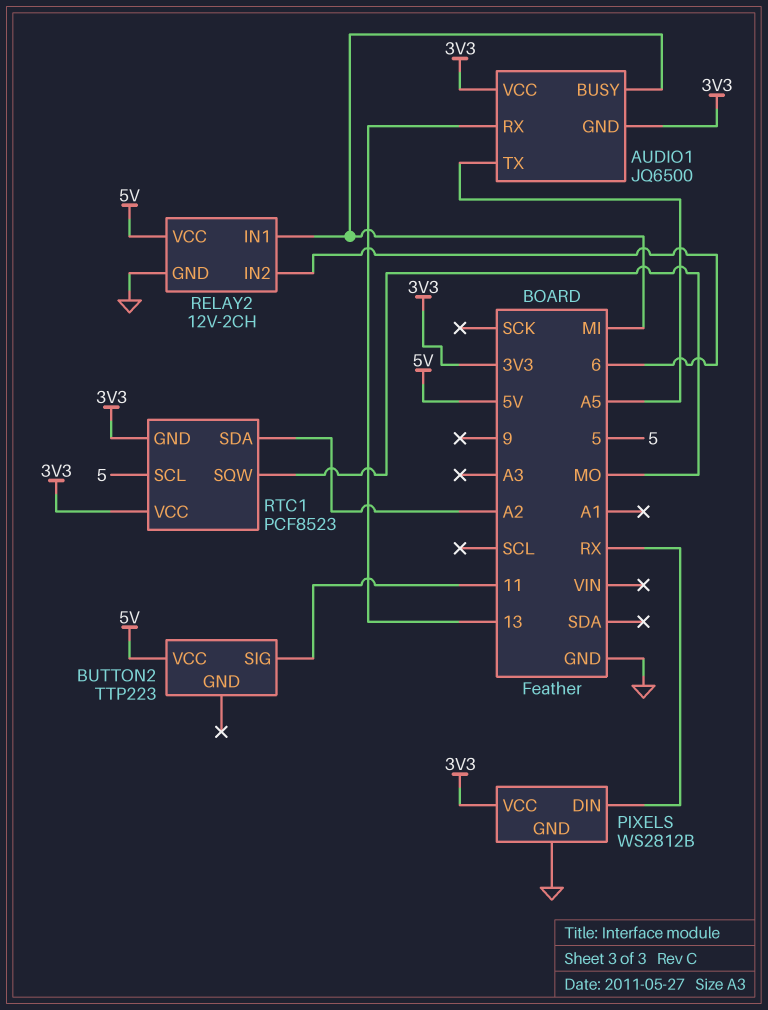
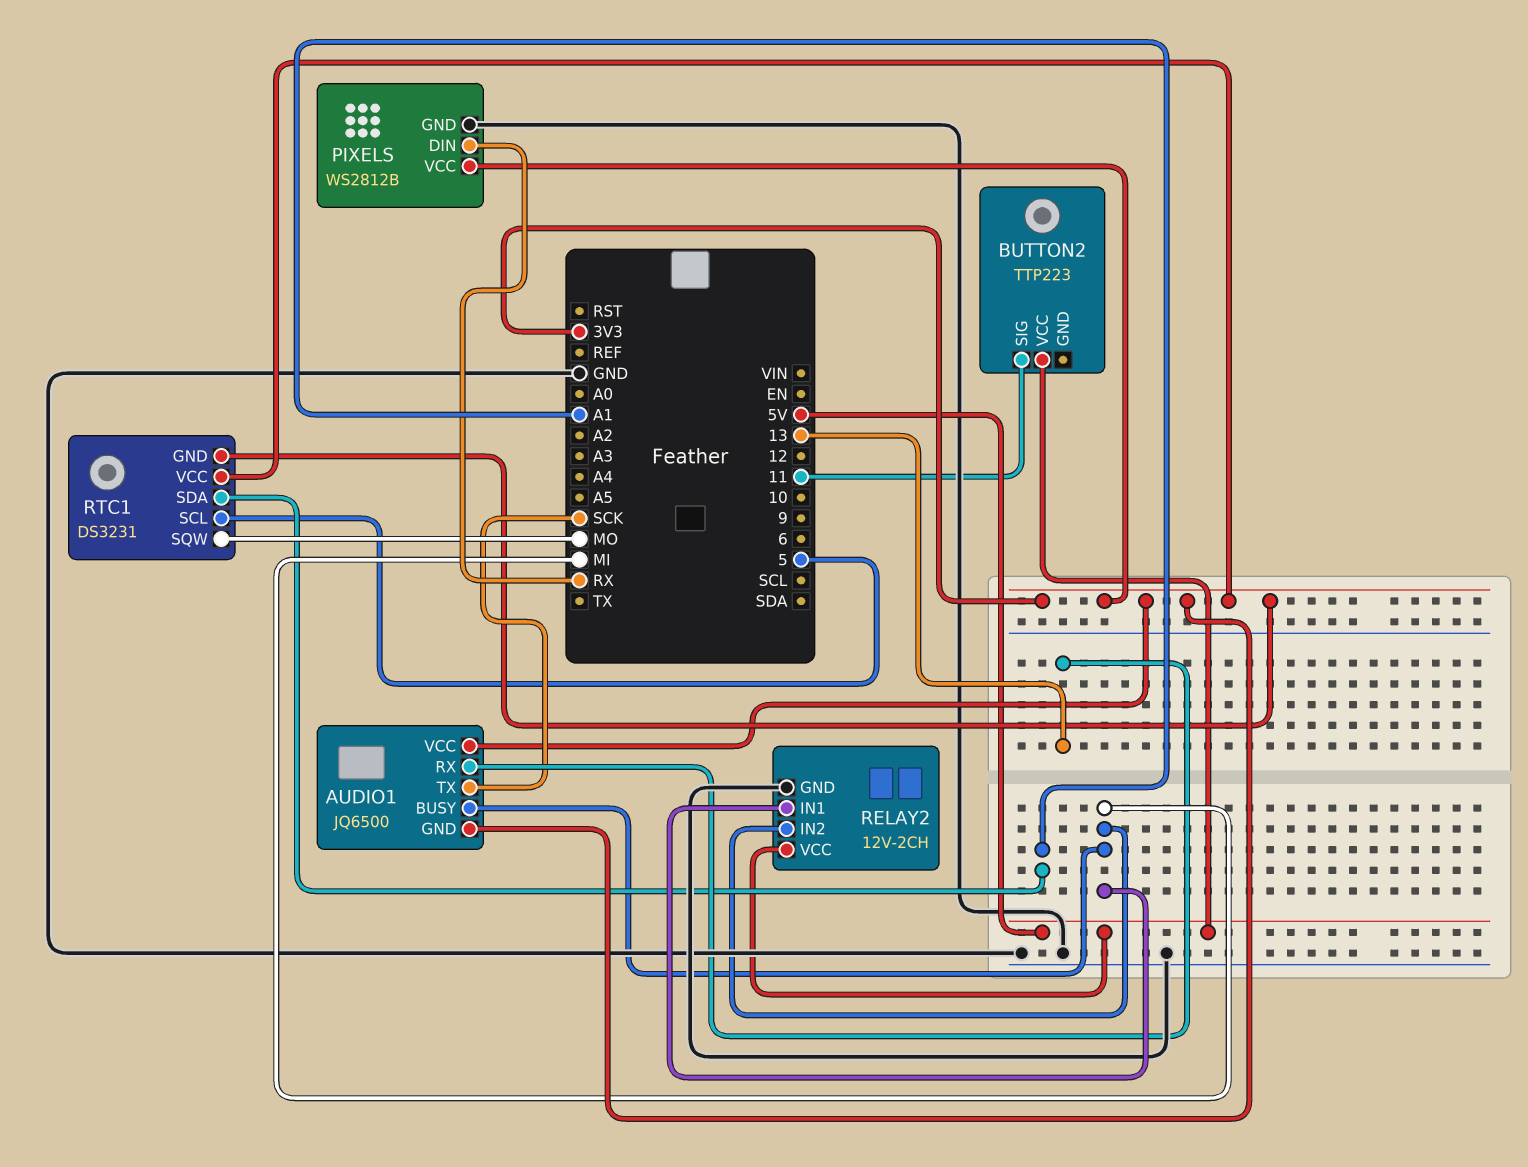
AUDIO1 pin TX: A5 -> SCK
RELAY2 pin IN2: 6 -> MI
RTC1: PCF8523 -> DS3231
RTC1 pin SDA: A2 -> A1

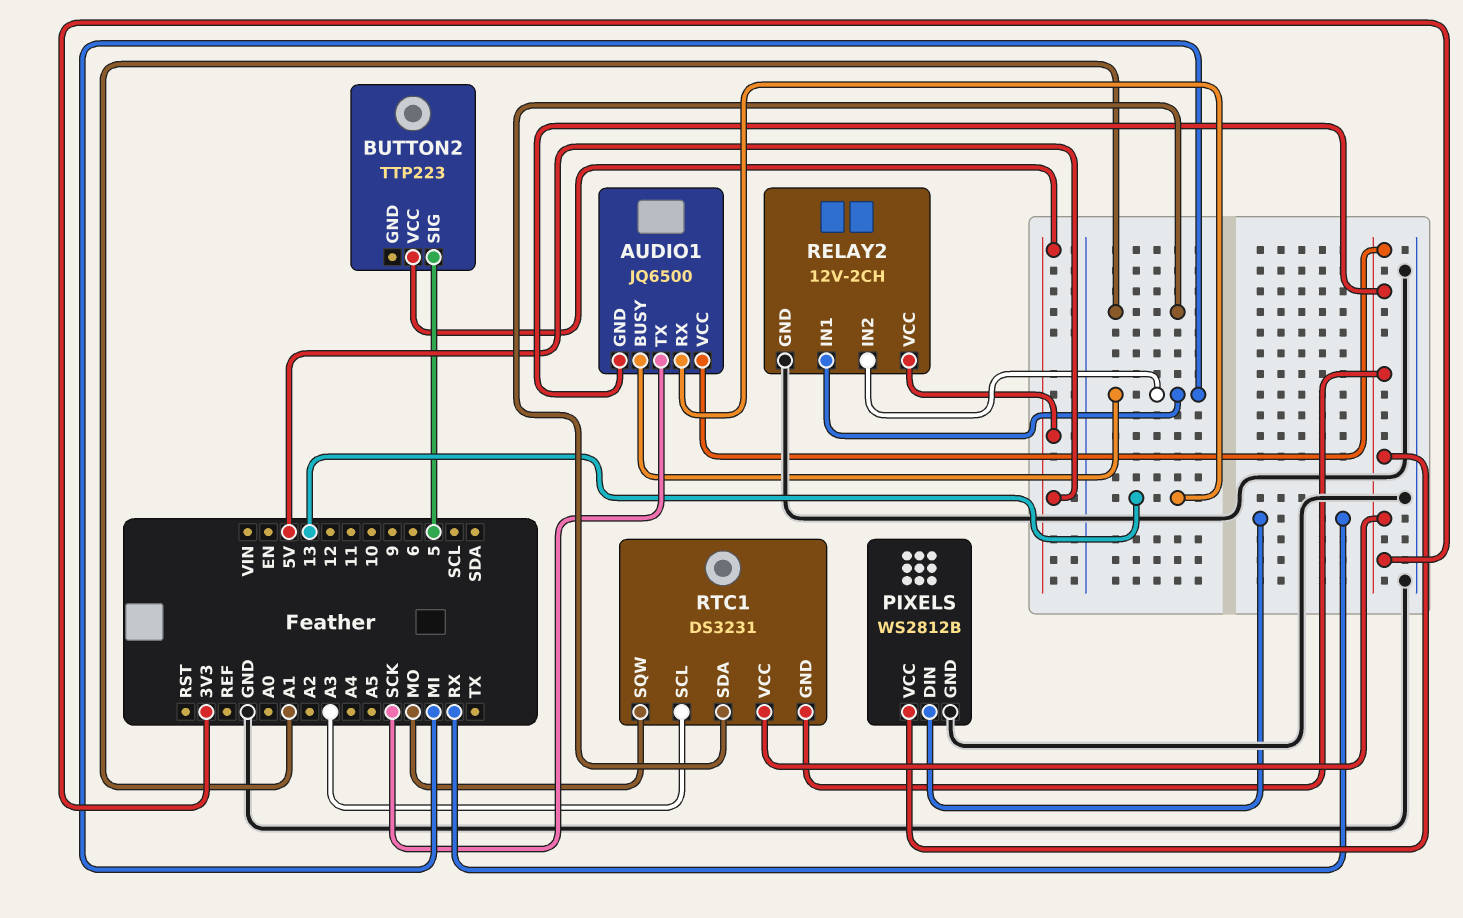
BUTTON2 pin SIG: 11 -> 5
RTC1 pin SCL: 5 -> A3

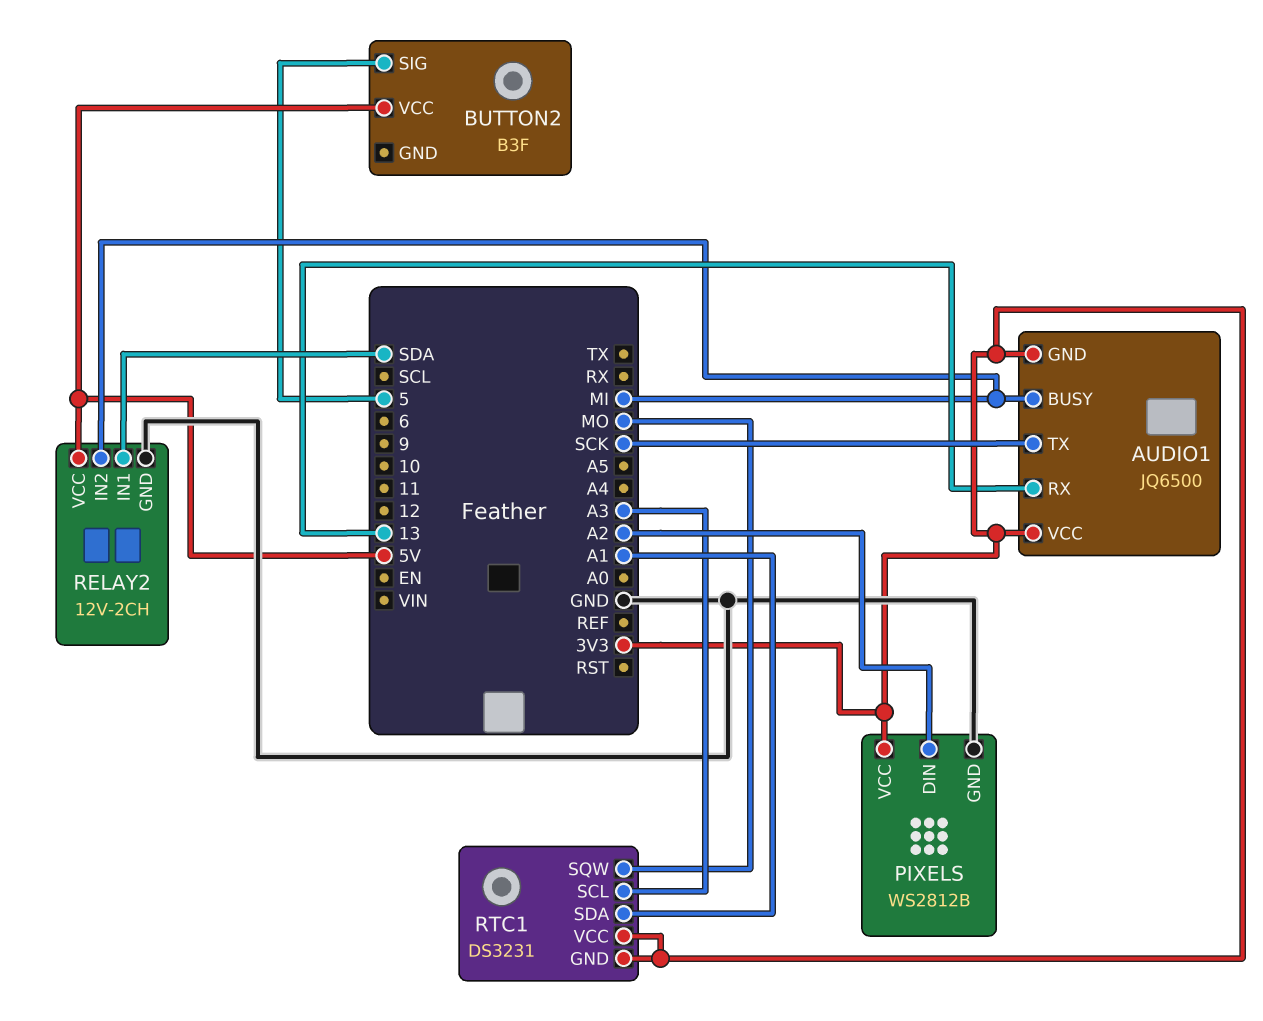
BUTTON2: TTP223 -> B3F
PIXELS pin DIN: RX -> A2
RELAY2 pin IN1: MI -> SDA

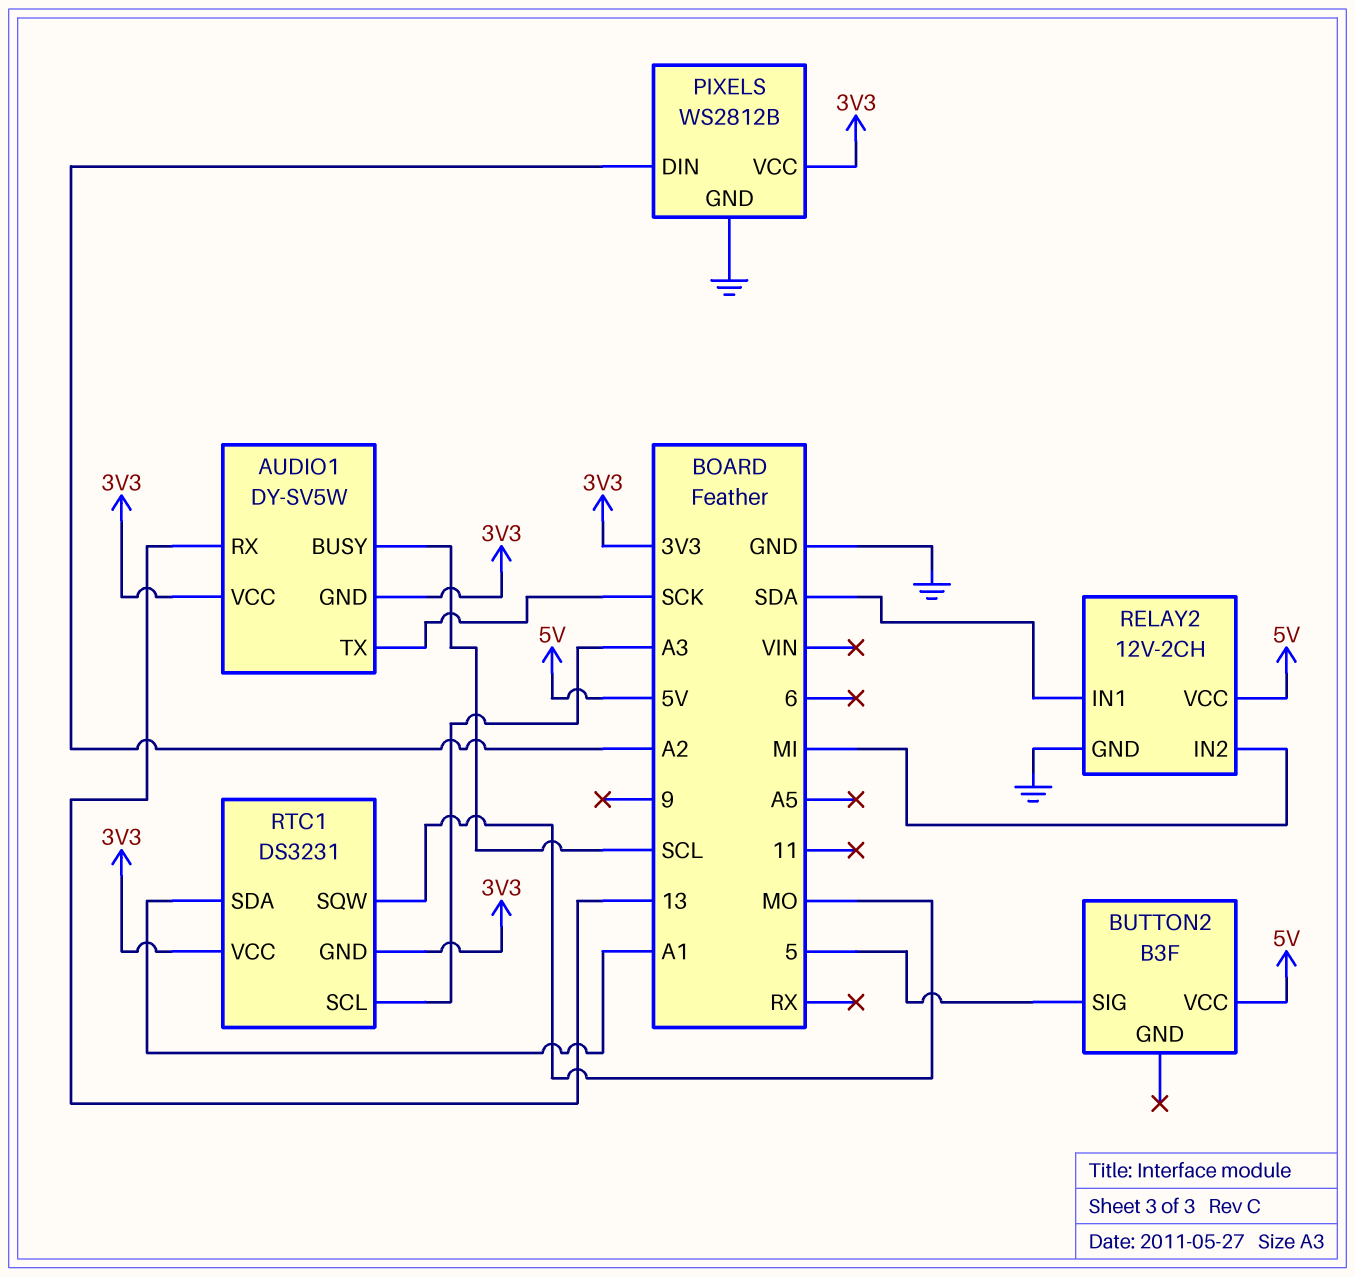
AUDIO1: JQ6500 -> DY-SV5W
AUDIO1 pin BUSY: MI -> SCL

